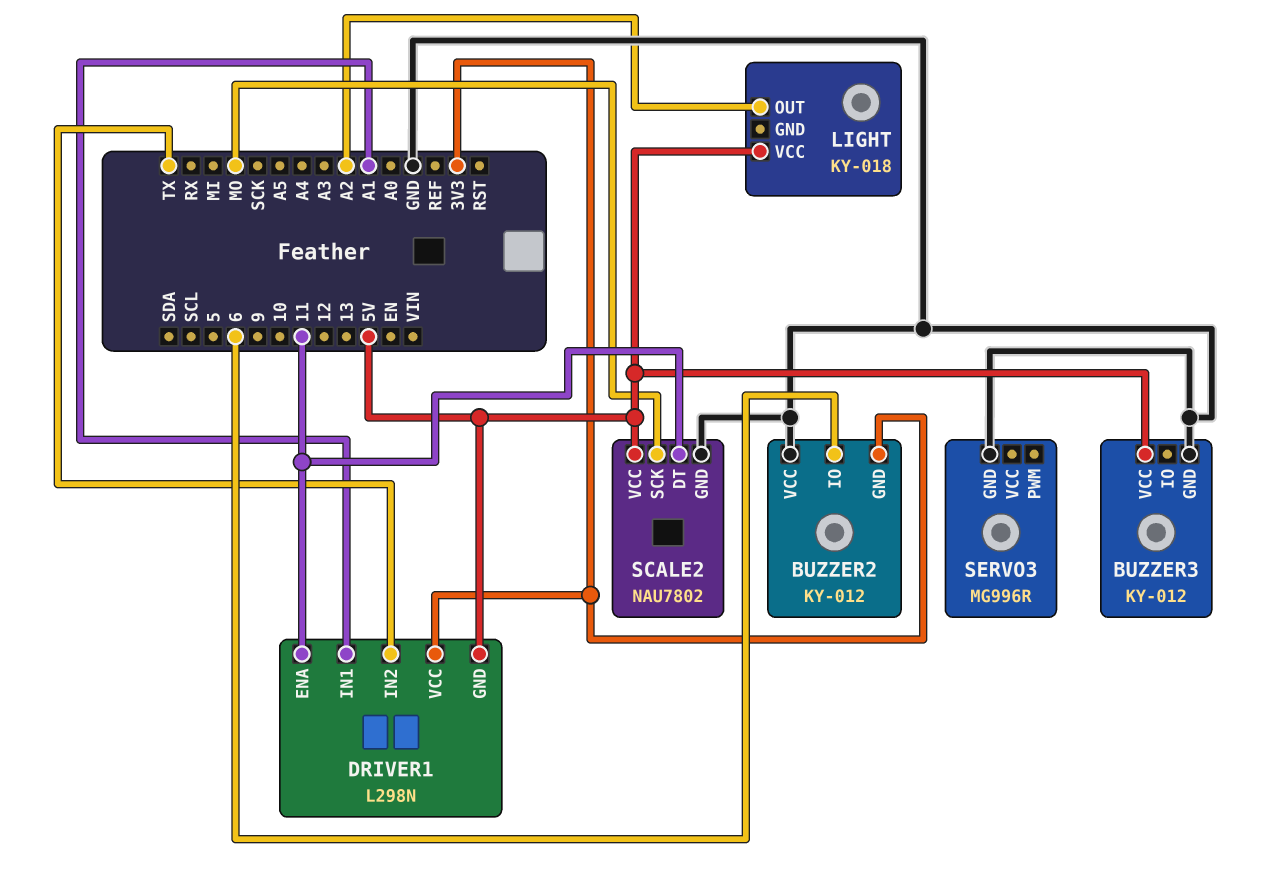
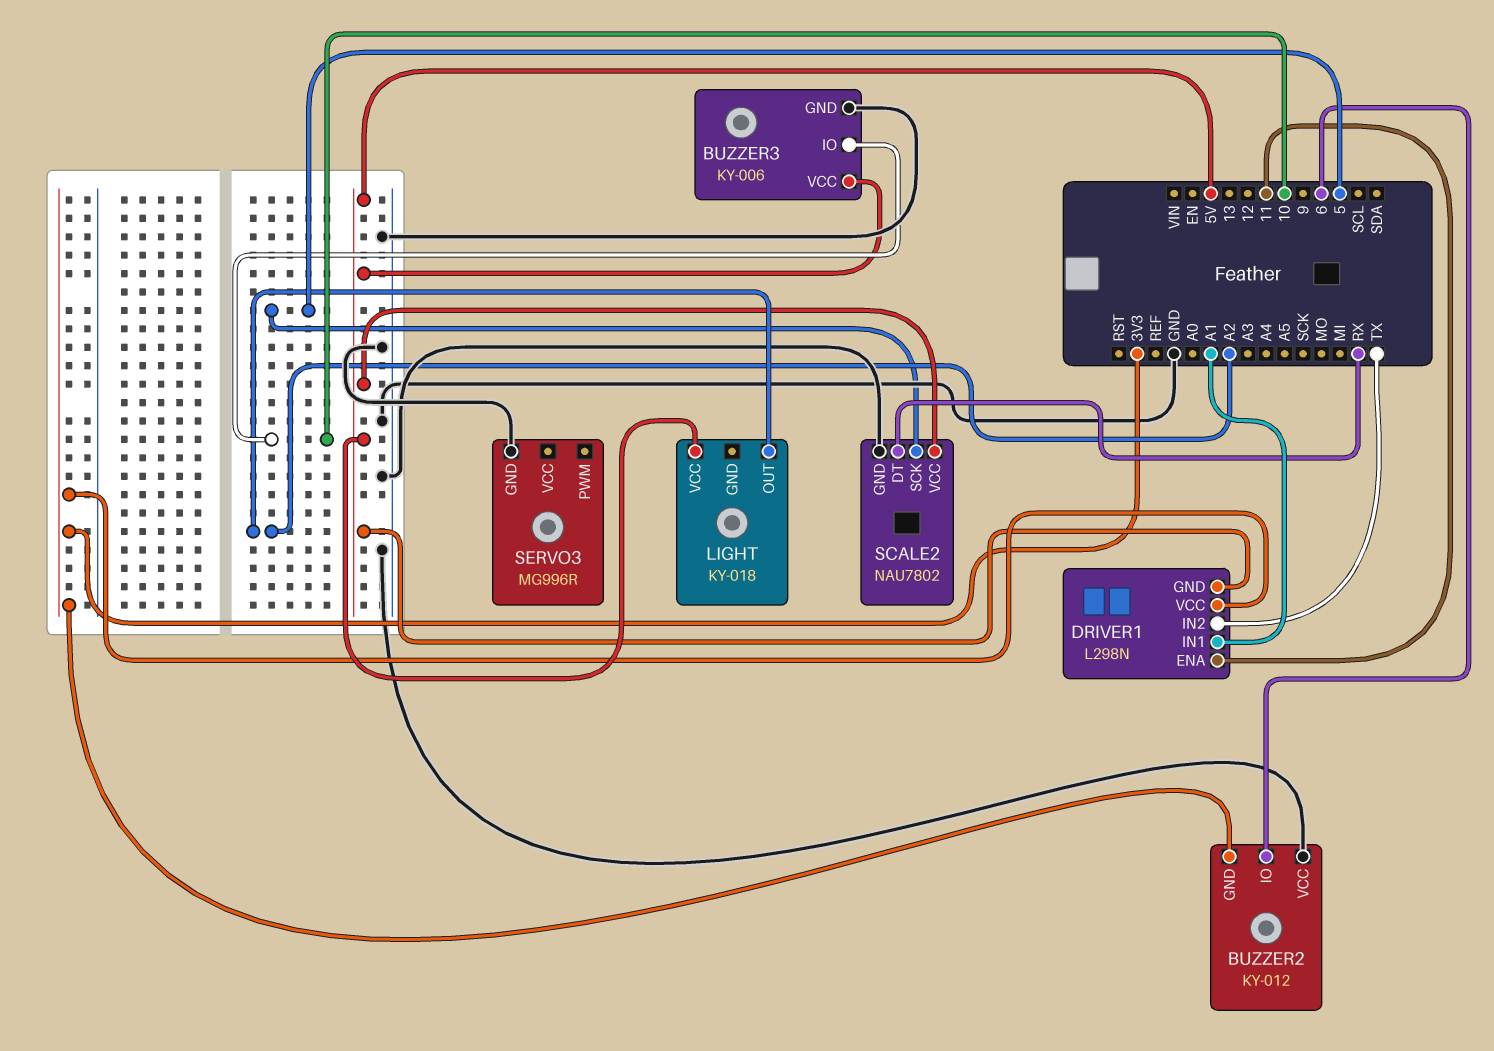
BUZZER3: KY-012 -> KY-006
BUZZER3 pin IO: none -> 10
SCALE2 pin DT: 11 -> RX
SCALE2 pin SCK: MO -> 5

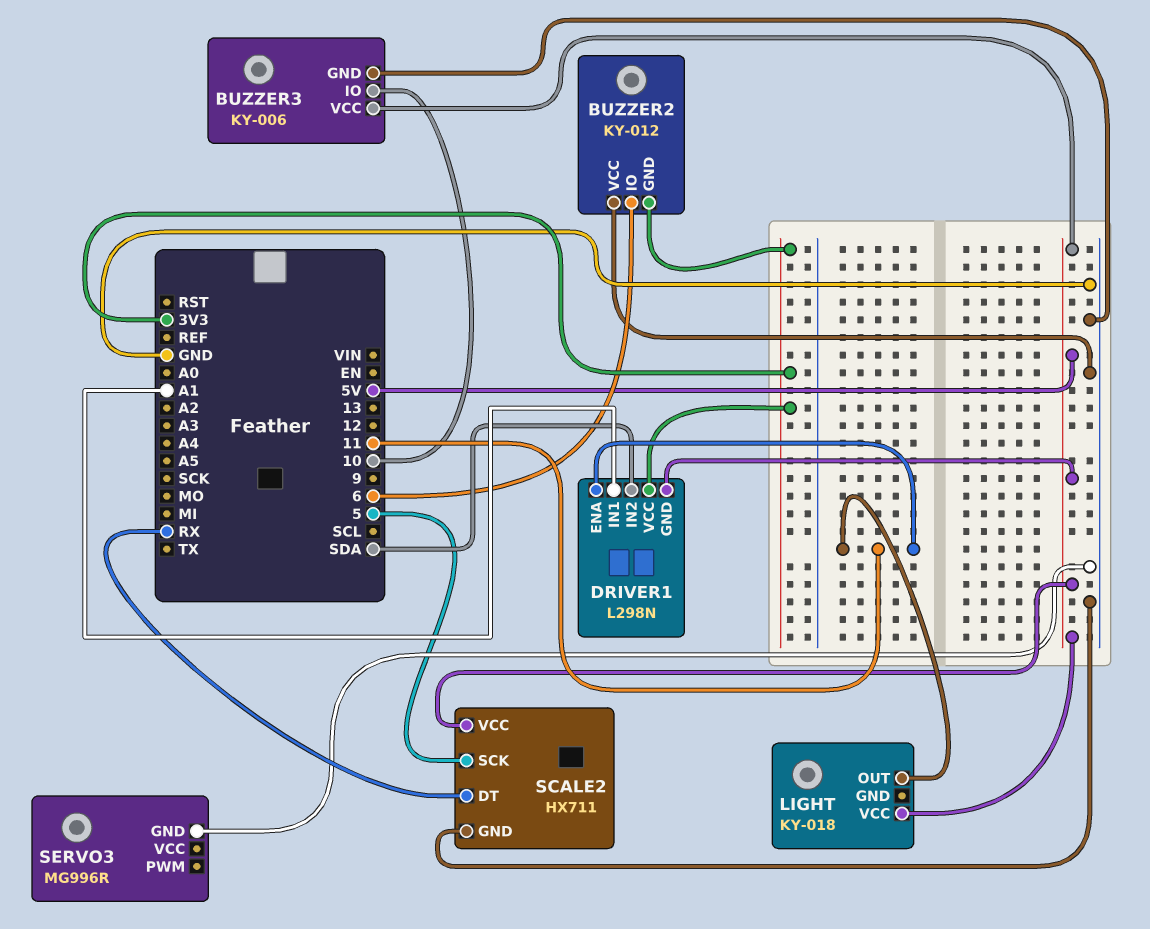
DRIVER1 pin IN2: TX -> SDA
LIGHT pin OUT: A2 -> 11
SCALE2: NAU7802 -> HX711

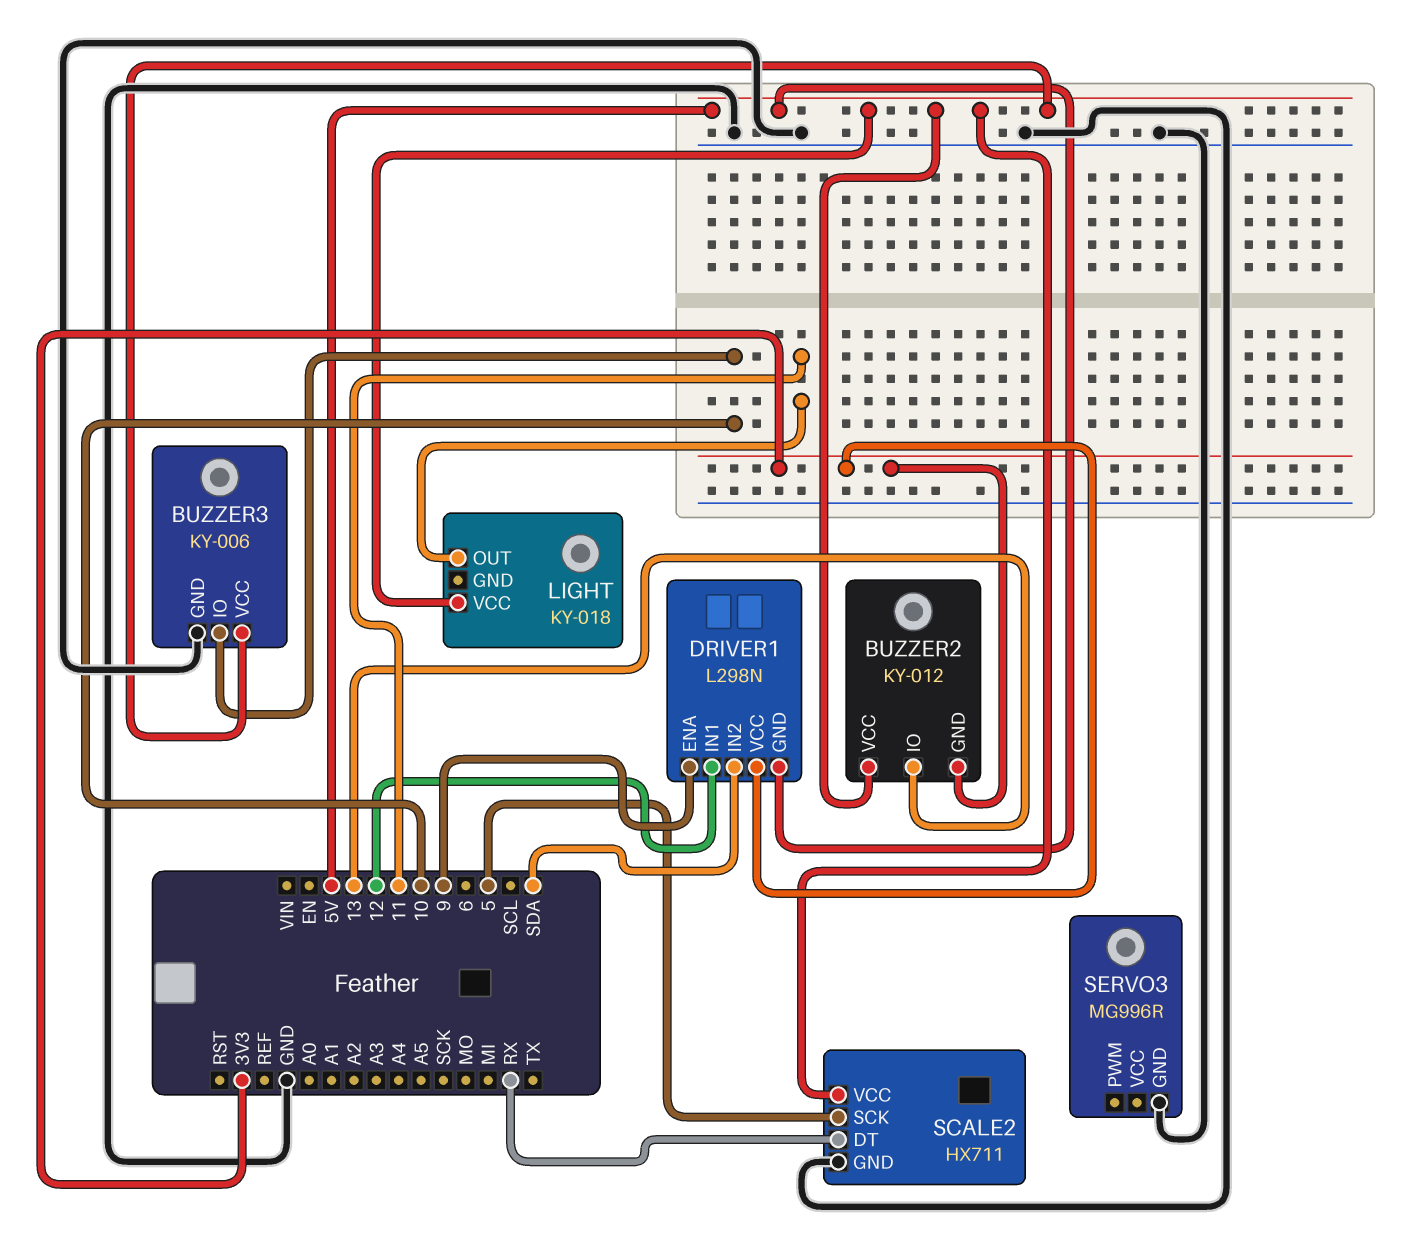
BUZZER2 pin IO: 6 -> 13
BUZZER2 pin VCC: GND -> 5V
DRIVER1 pin ENA: 11 -> 9
DRIVER1 pin IN1: A1 -> 12

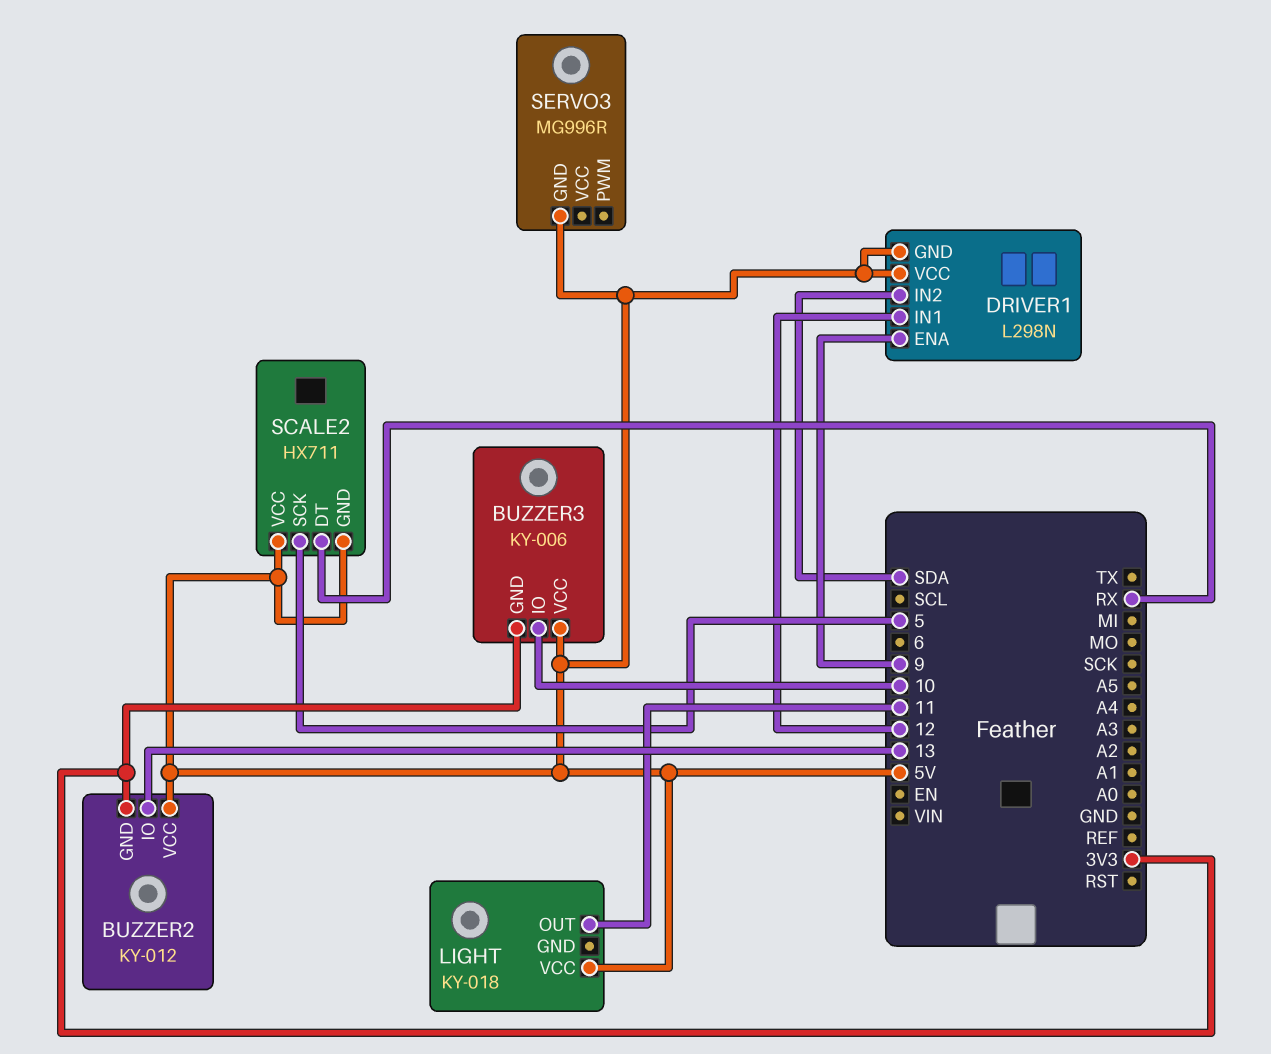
BUZZER3 pin GND: GND -> 3V3
DRIVER1 pin VCC: 3V3 -> 5V
SCALE2 pin GND: GND -> 5V
SERVO3 pin GND: GND -> 5V

